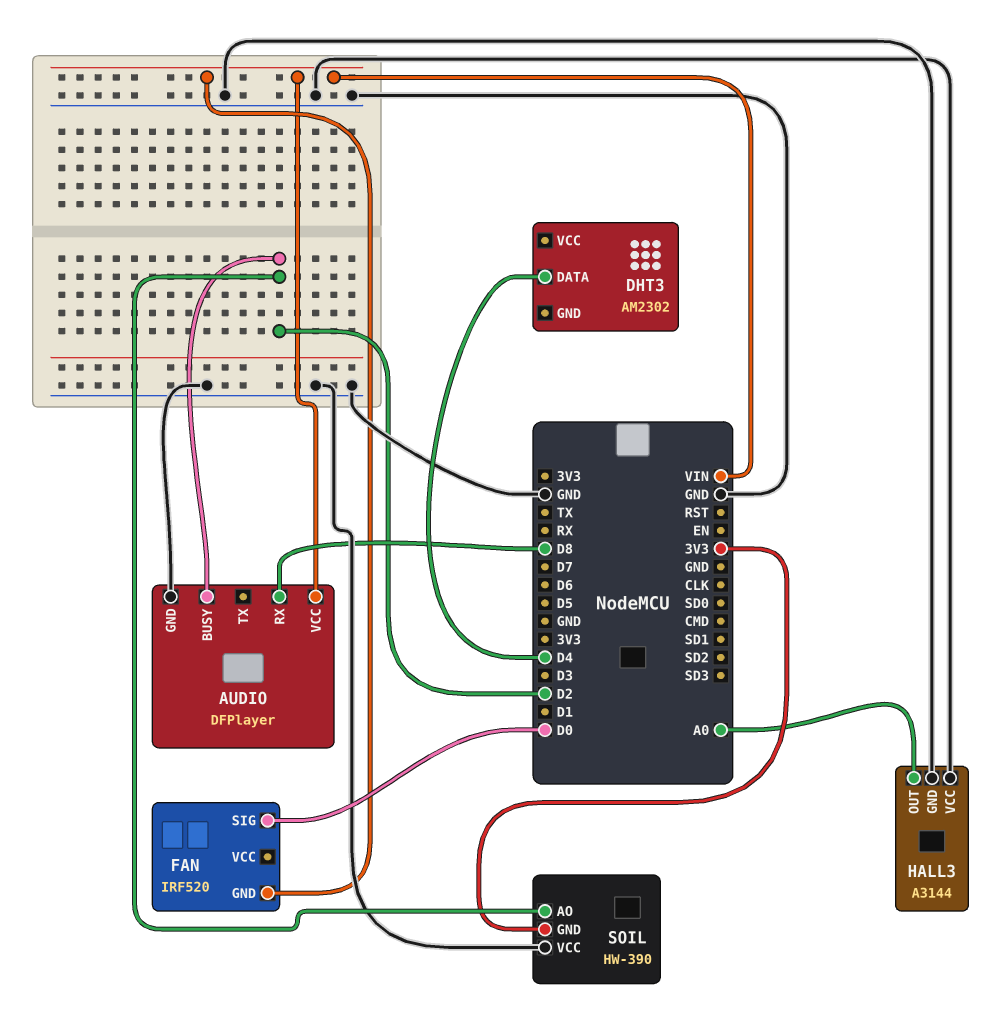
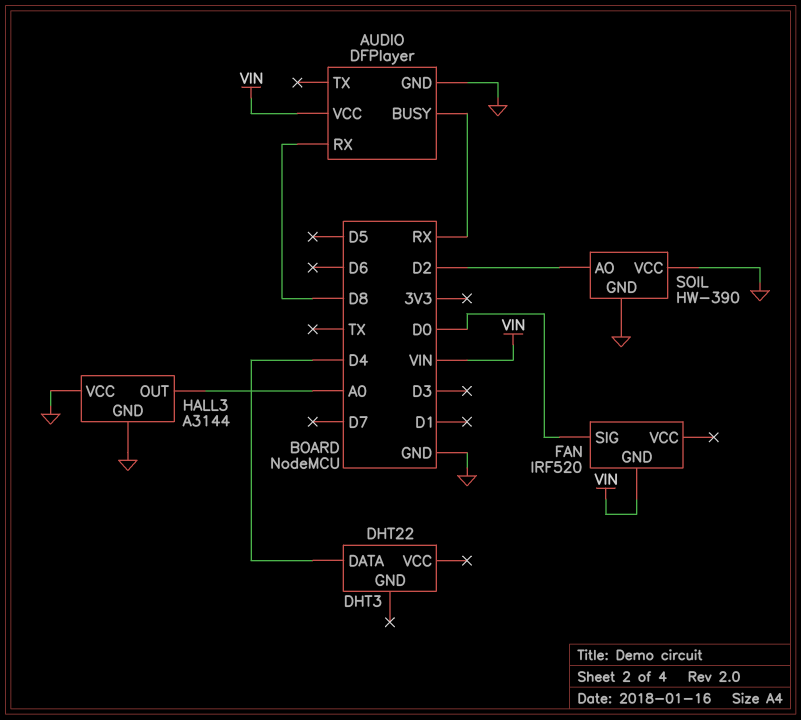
AUDIO pin BUSY: D2 -> RX
DHT3: AM2302 -> DHT22
SOIL pin GND: 3V3 -> GND

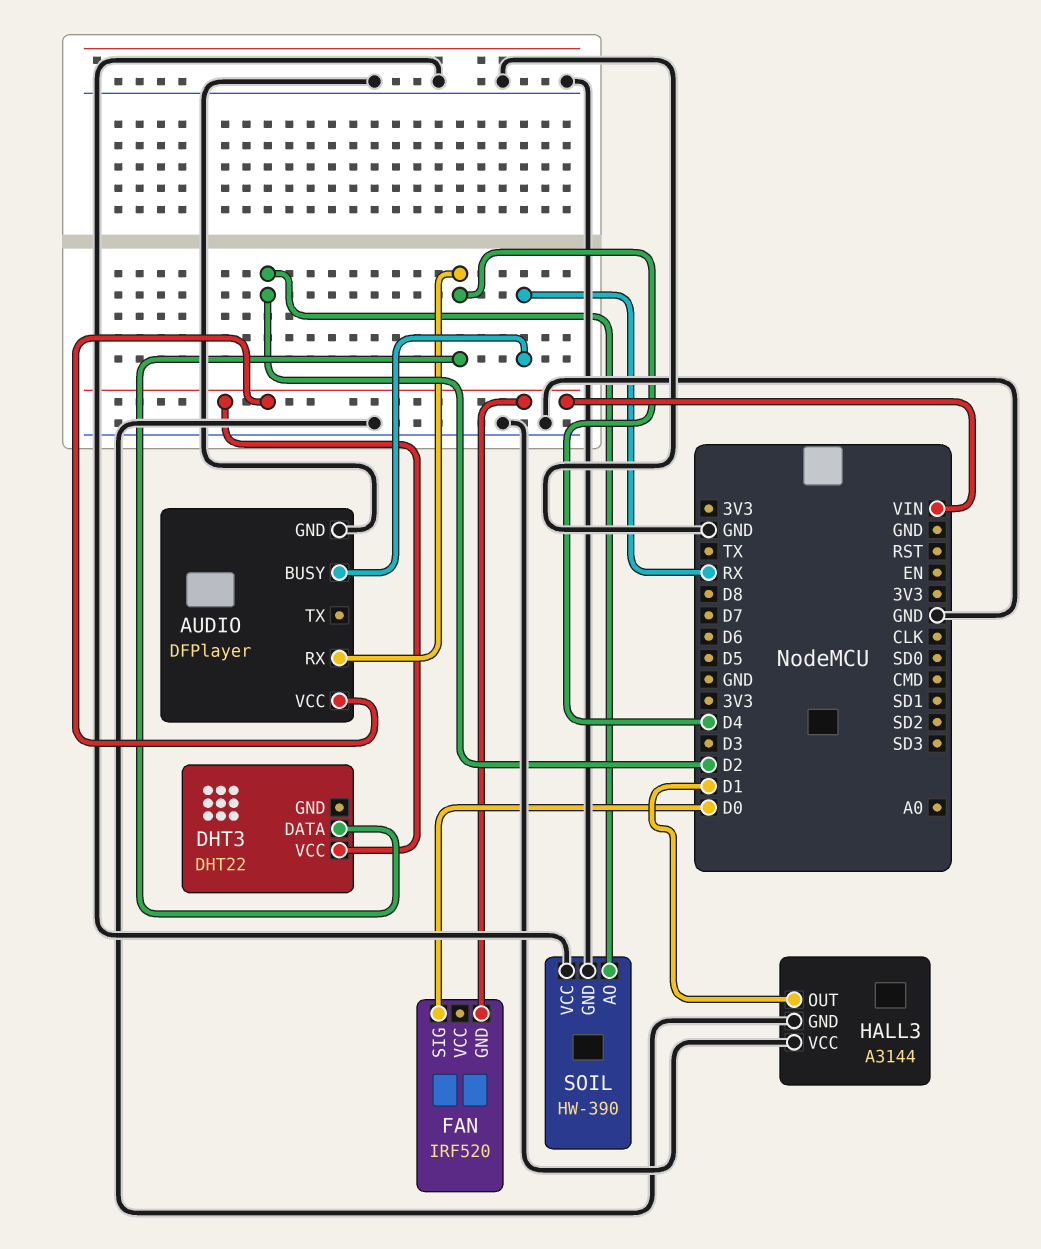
AUDIO pin RX: D8 -> D4
DHT3 pin VCC: none -> VIN
HALL3 pin OUT: A0 -> D1

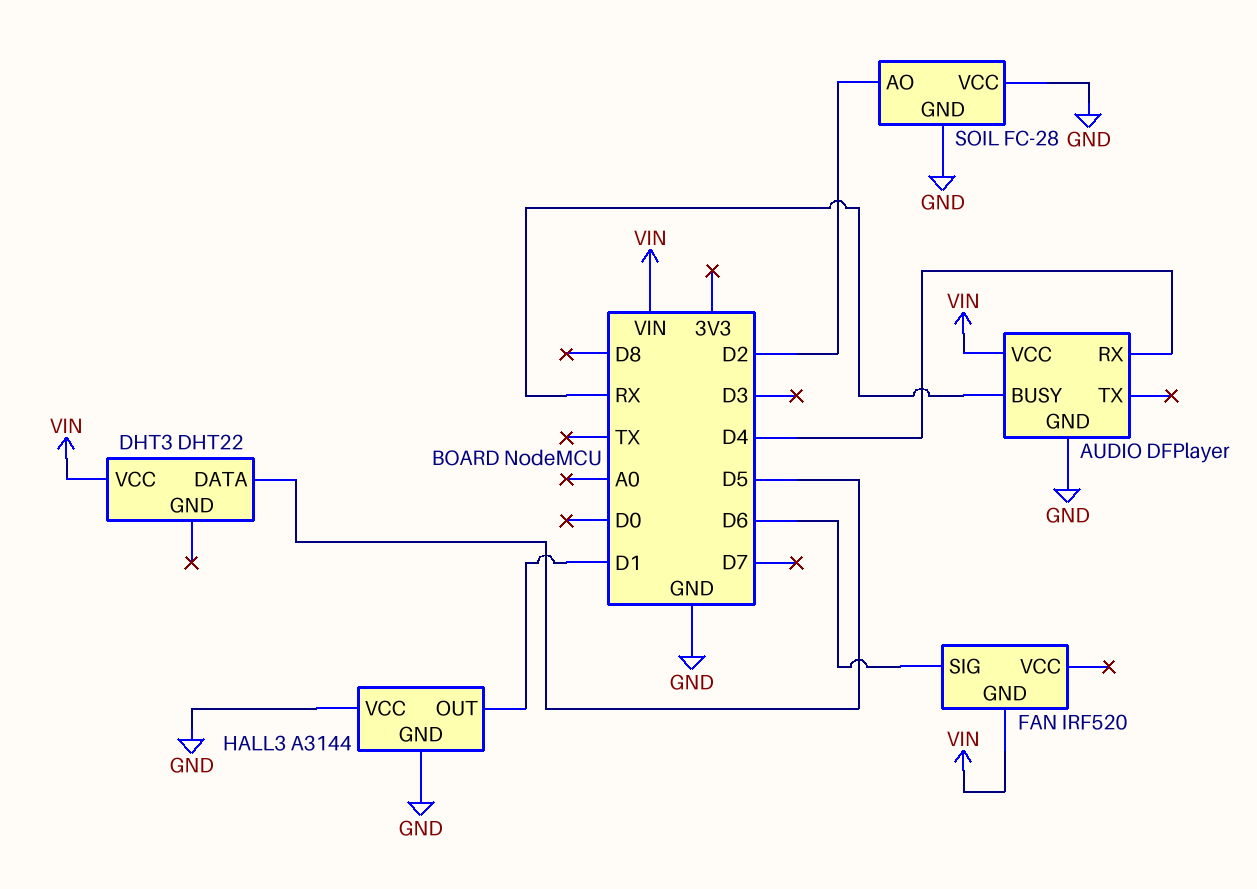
DHT3 pin DATA: D4 -> D5
FAN pin SIG: D0 -> D6
SOIL: HW-390 -> FC-28

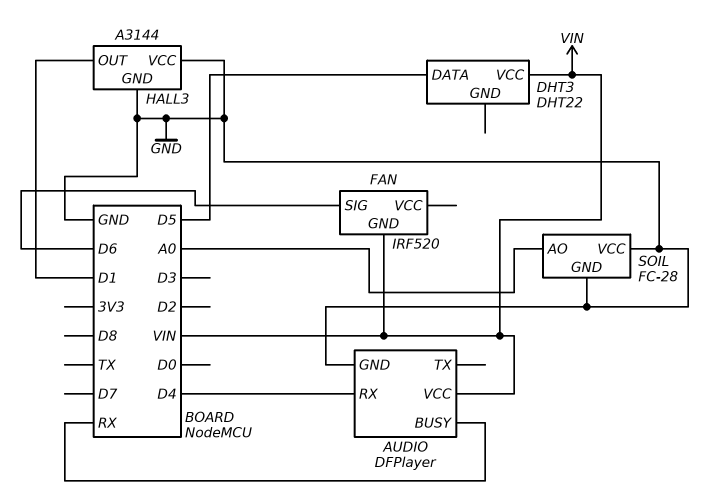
SOIL pin AO: D2 -> A0

